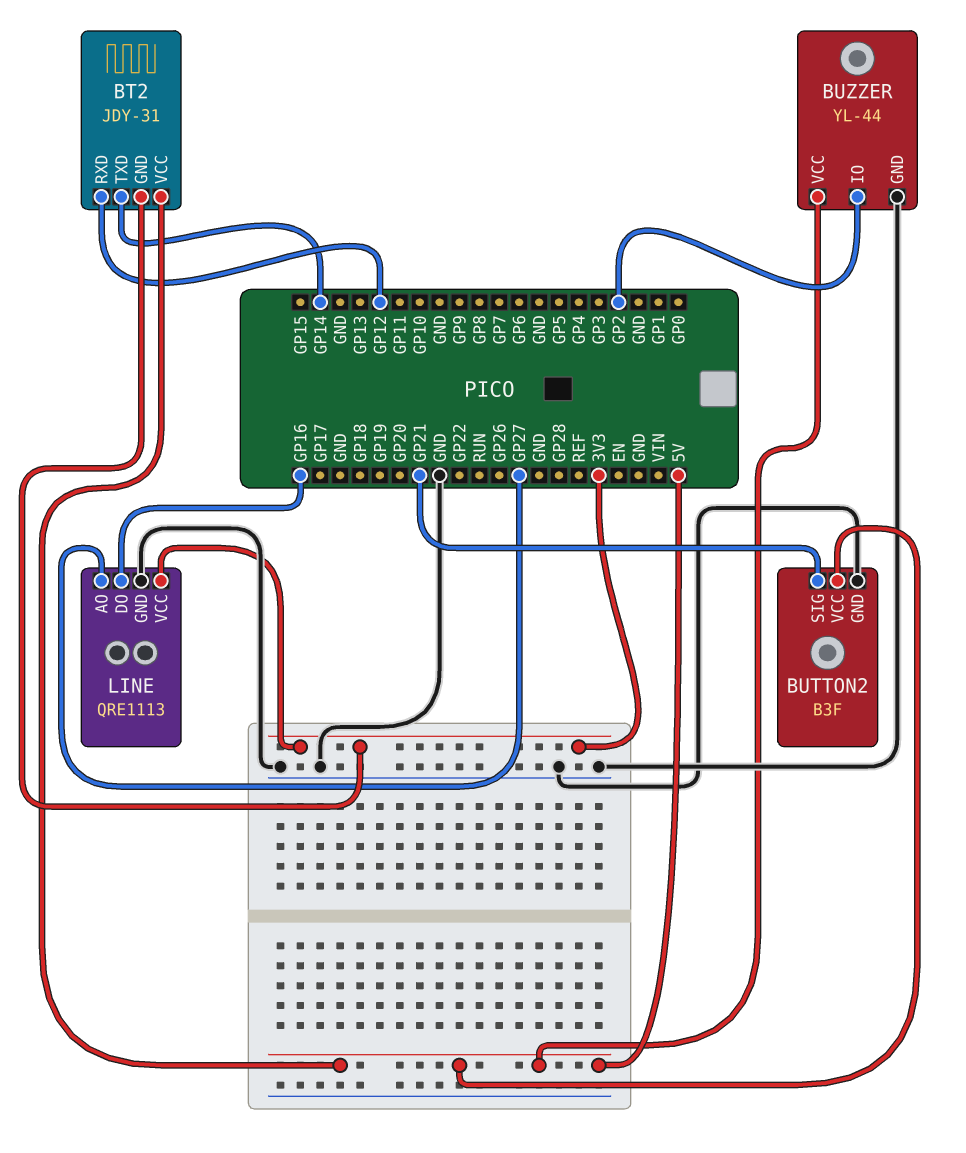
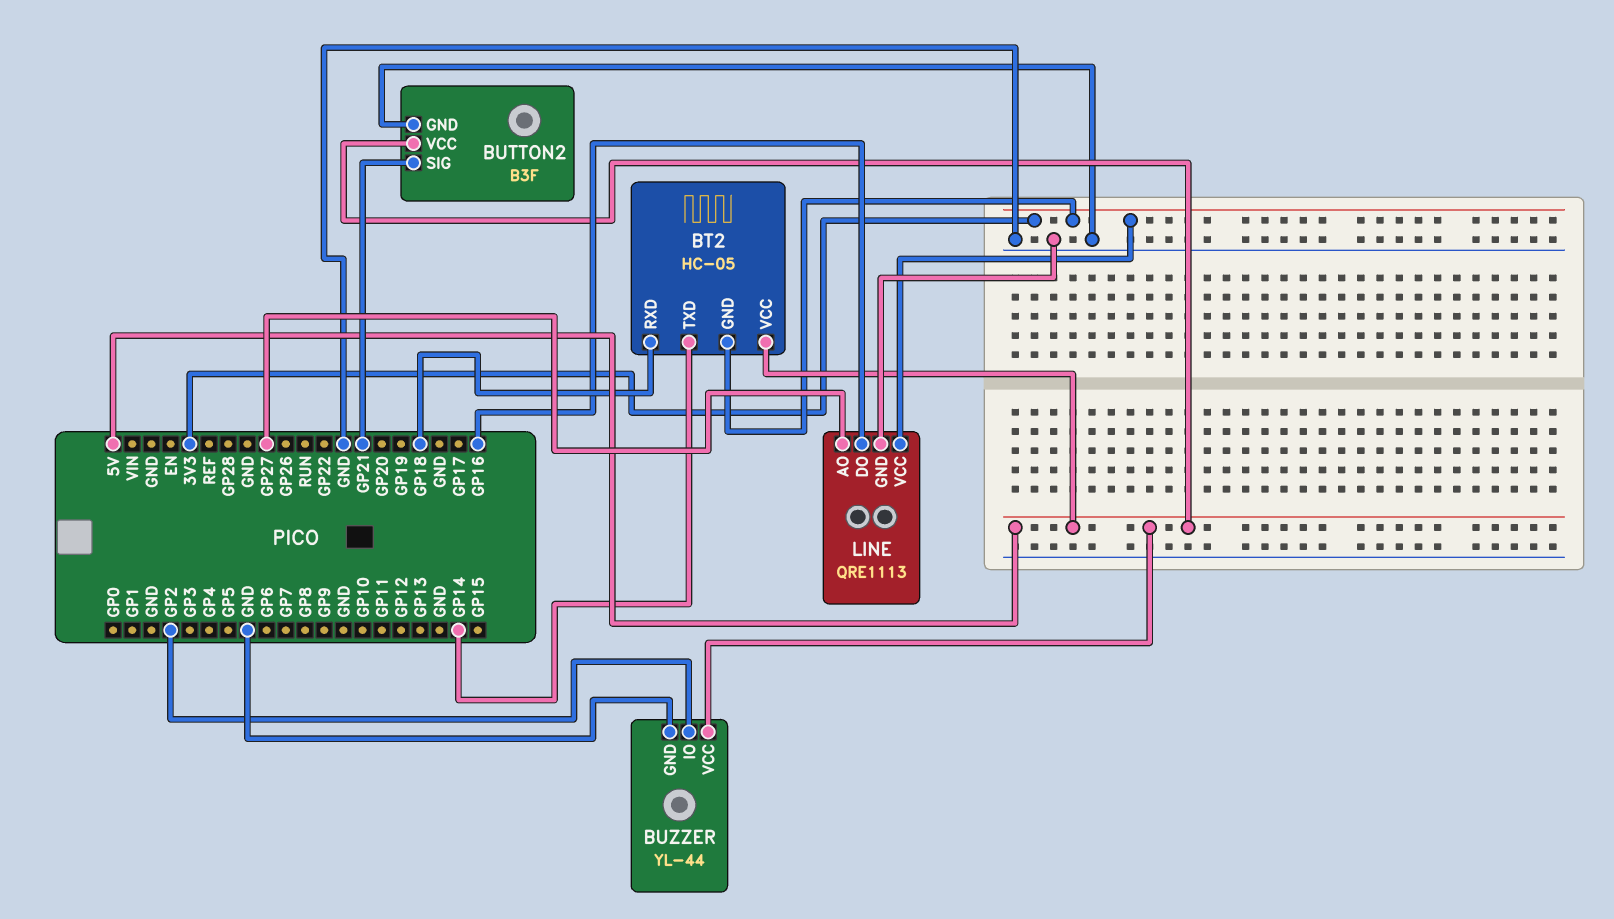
BT2: JDY-31 -> HC-05
BT2 pin RXD: GP12 -> GP18

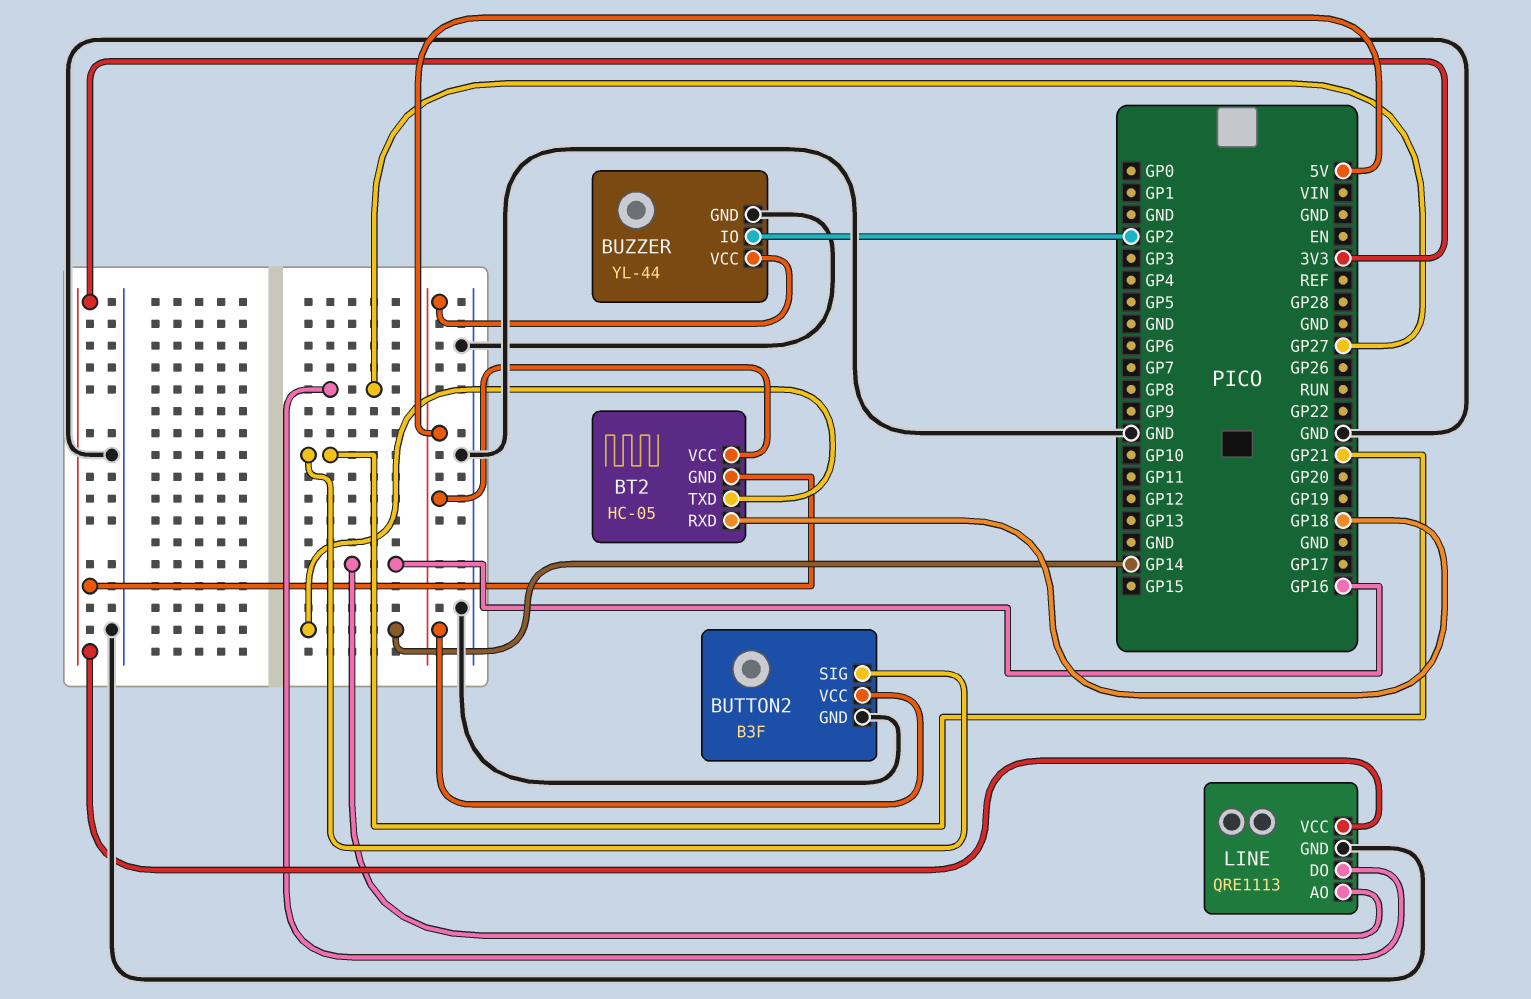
LINE pin AO: GP27 -> GP16
LINE pin DO: GP16 -> GP27

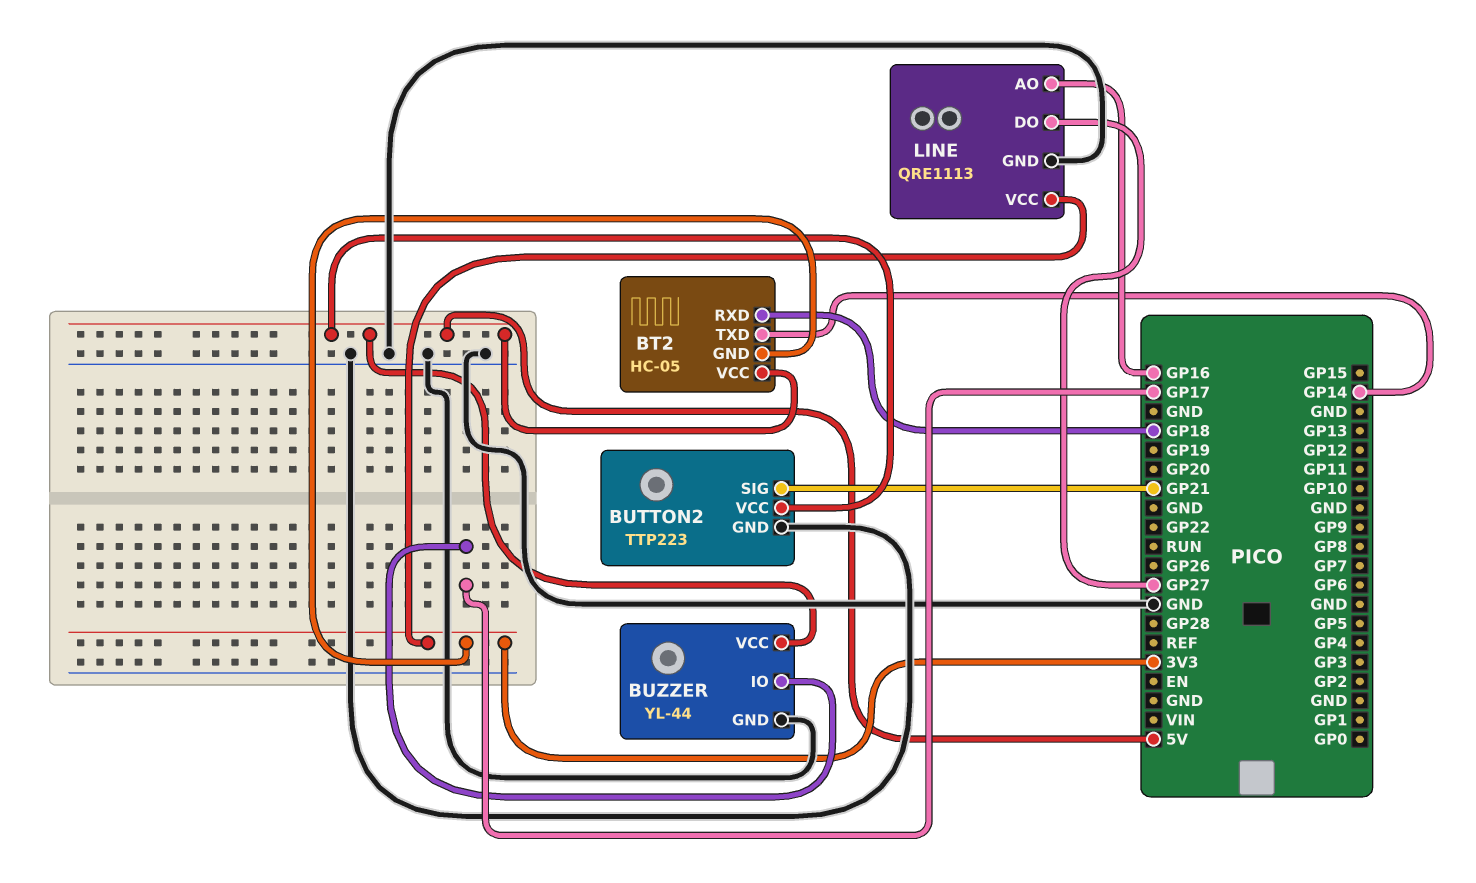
BUTTON2: B3F -> TTP223
BUZZER pin IO: GP2 -> GP17

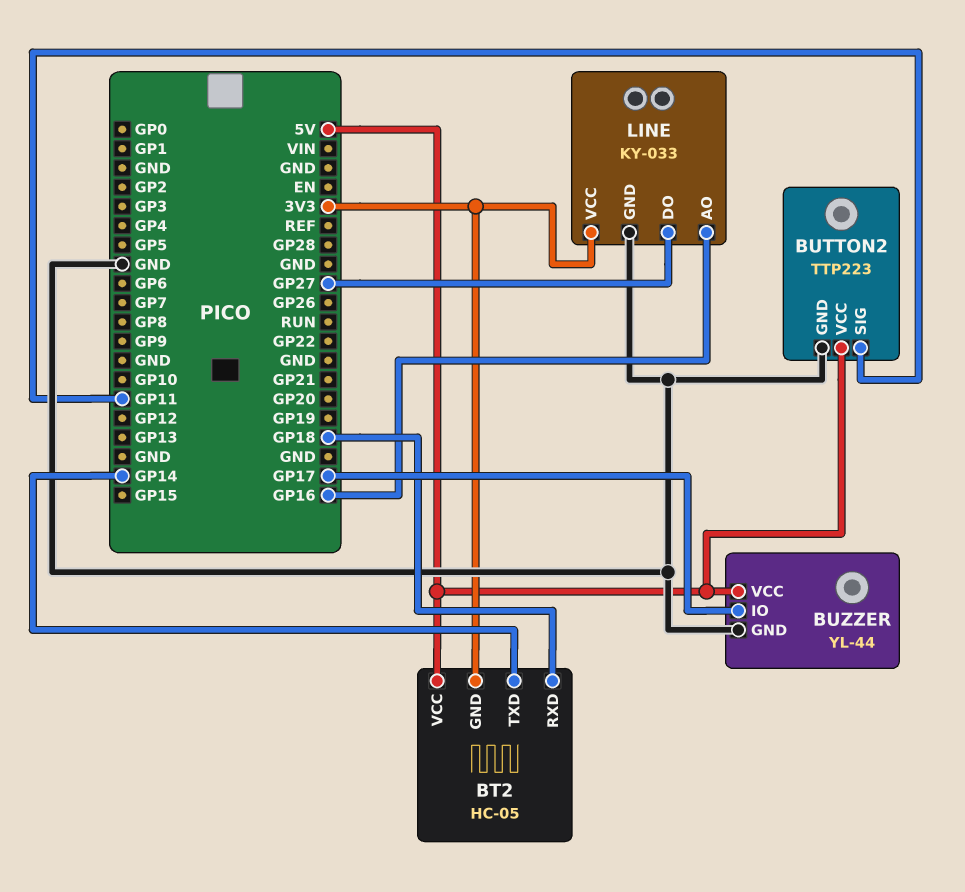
BUTTON2 pin SIG: GP21 -> GP11
LINE: QRE1113 -> KY-033

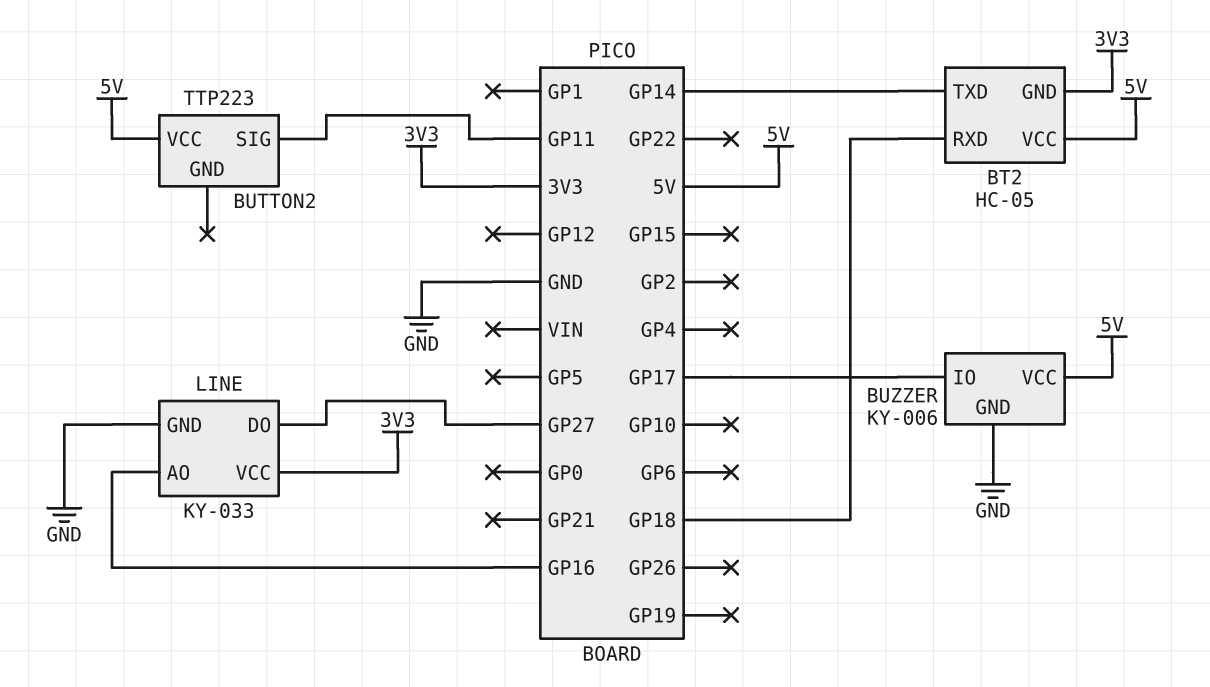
BUTTON2 pin GND: GND -> none
BUZZER: YL-44 -> KY-006

